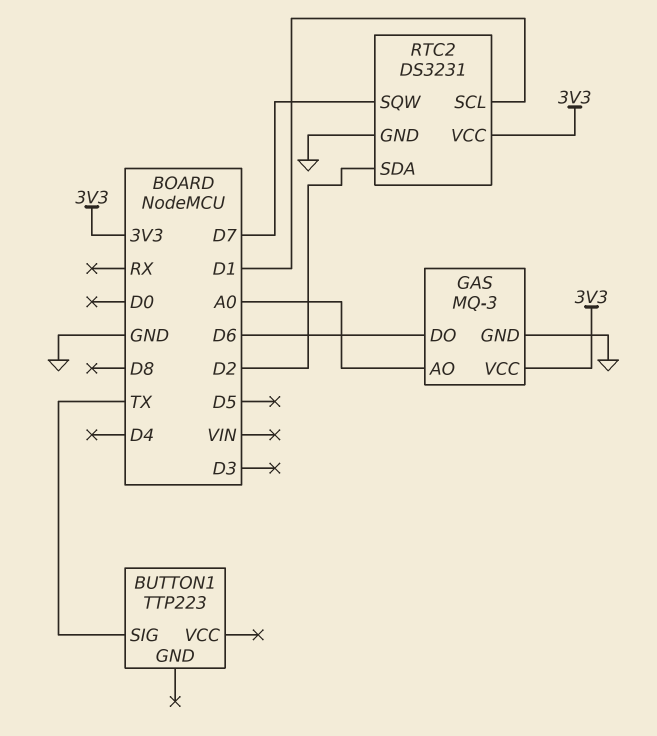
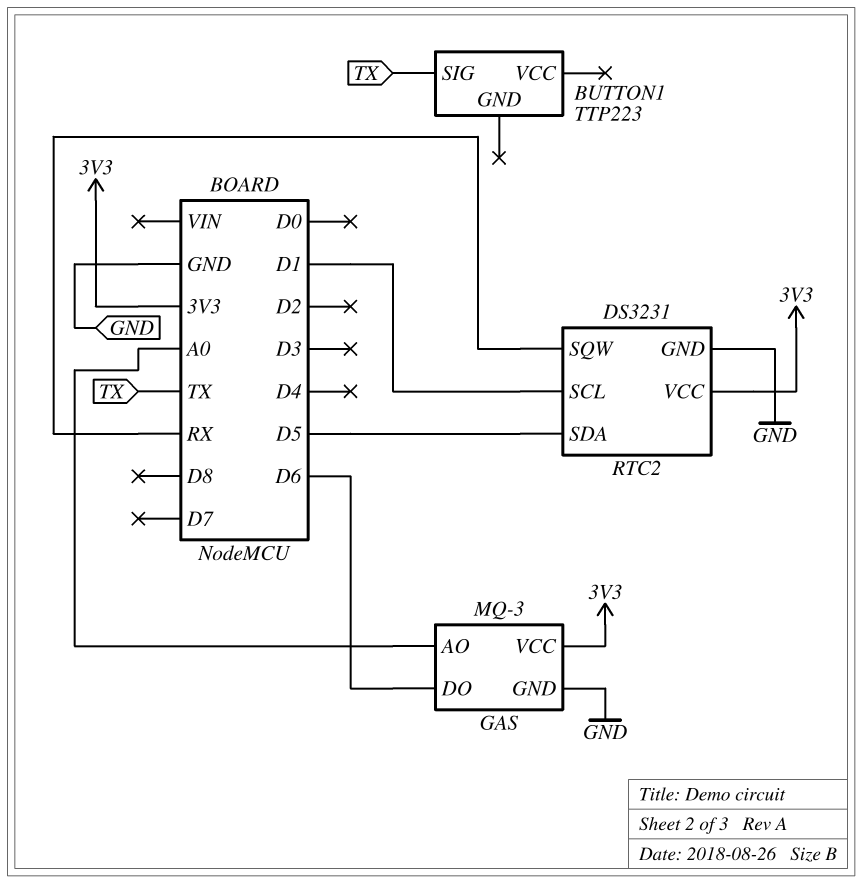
RTC2 pin SDA: D2 -> D5
RTC2 pin SQW: D7 -> RX

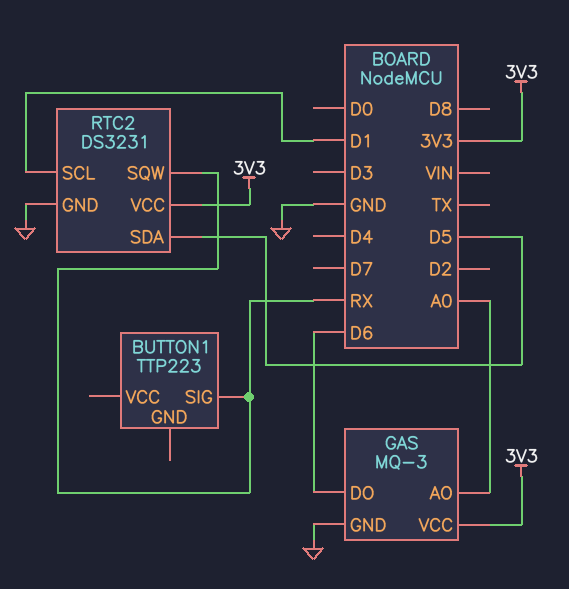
BUTTON1 pin SIG: TX -> RX

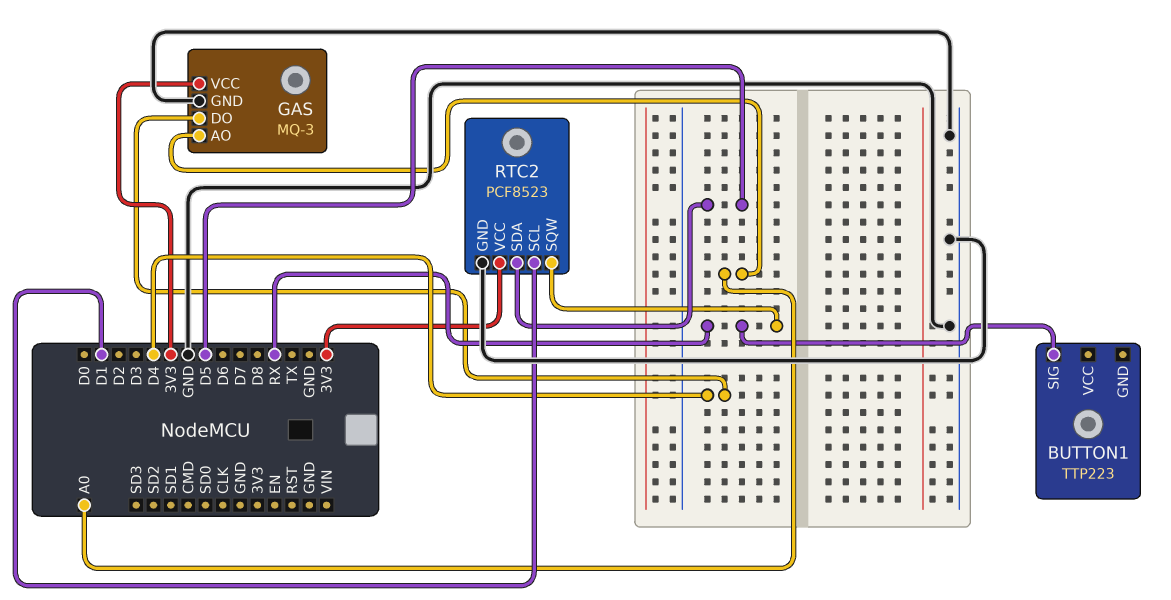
GAS pin DO: D6 -> D4
RTC2: DS3231 -> PCF8523

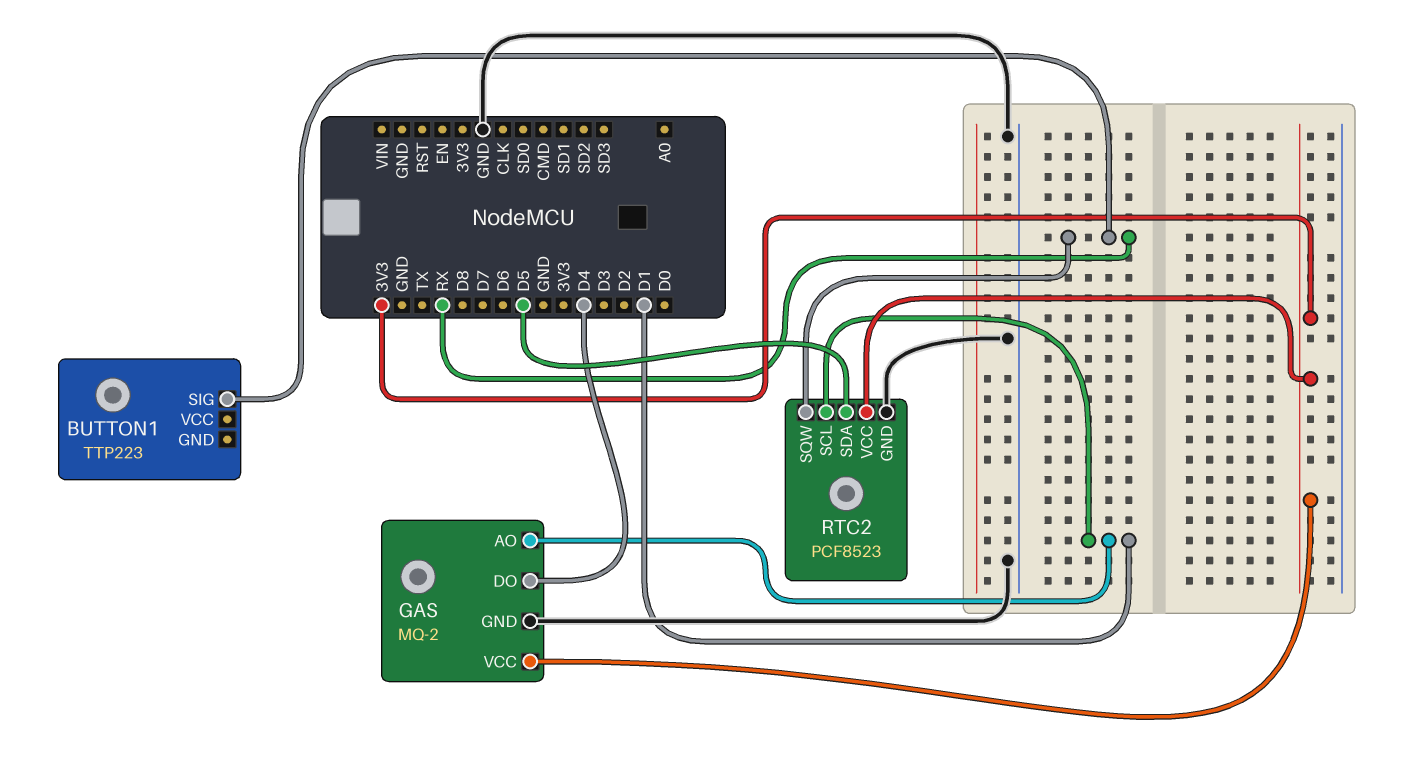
GAS: MQ-3 -> MQ-2
GAS pin AO: A0 -> D1

